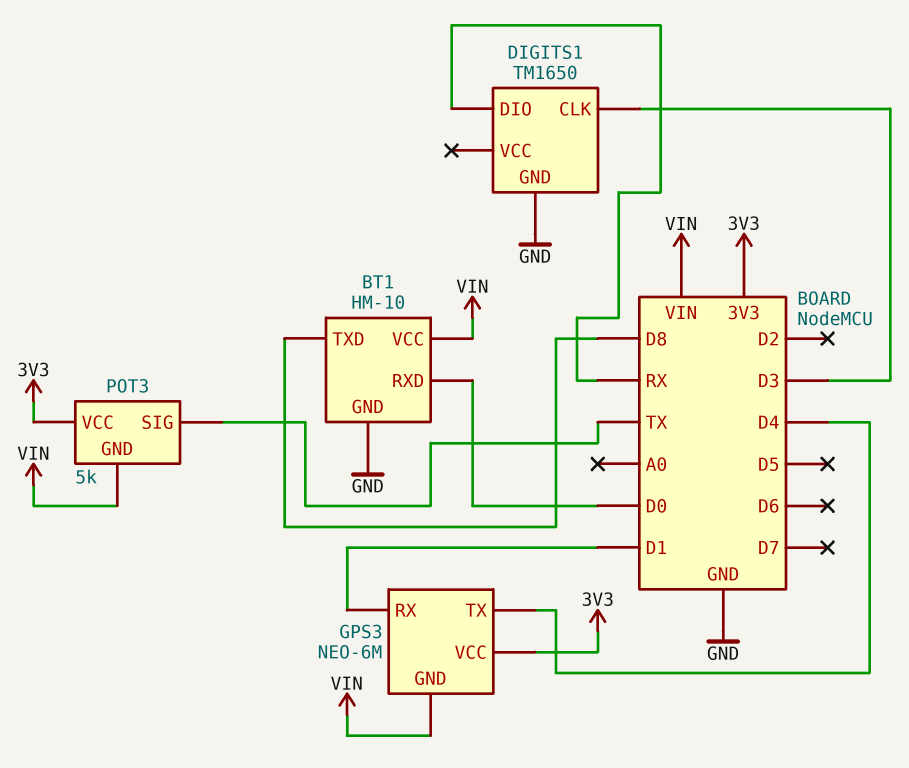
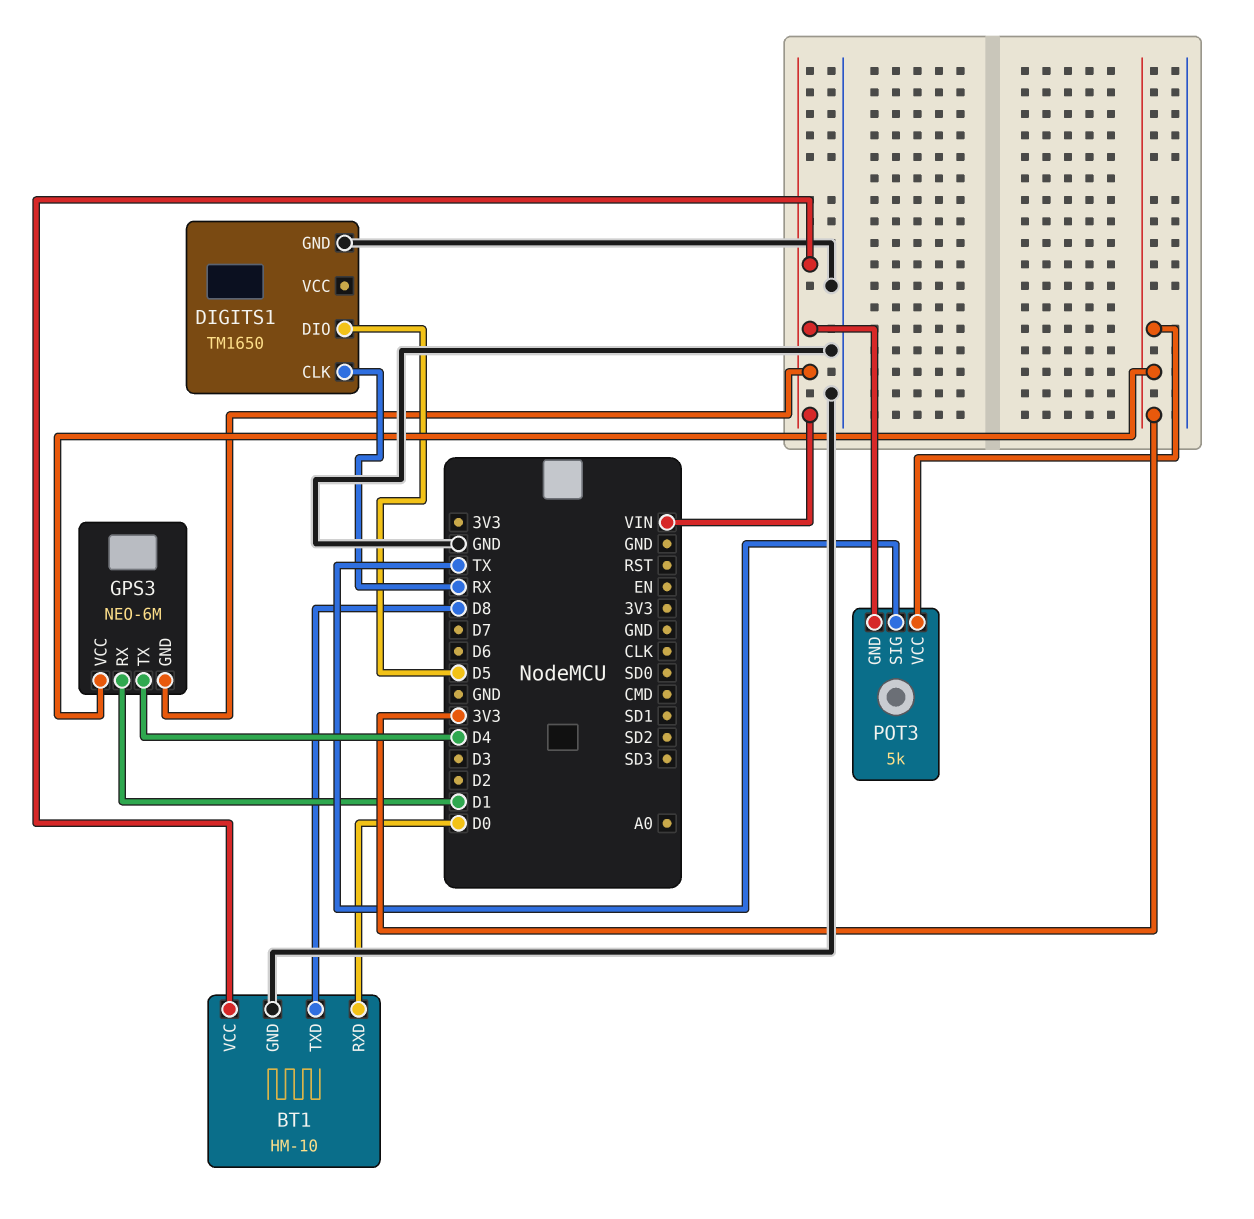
DIGITS1 pin CLK: D3 -> RX
DIGITS1 pin DIO: RX -> D5

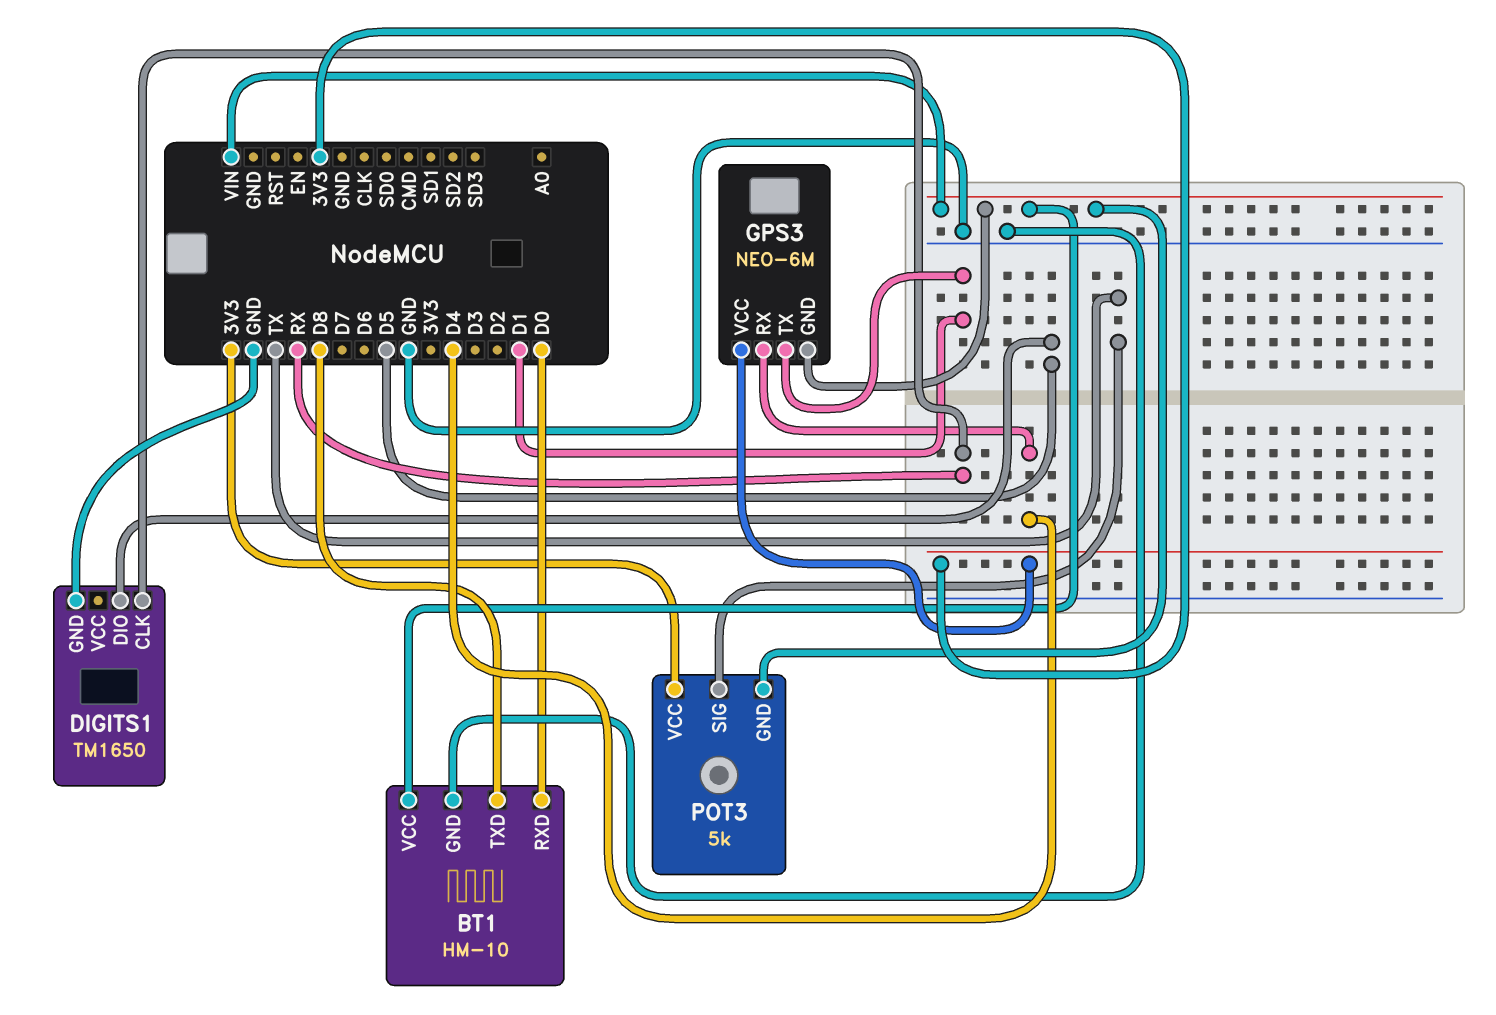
GPS3 pin RX: D1 -> D4
GPS3 pin TX: D4 -> D1

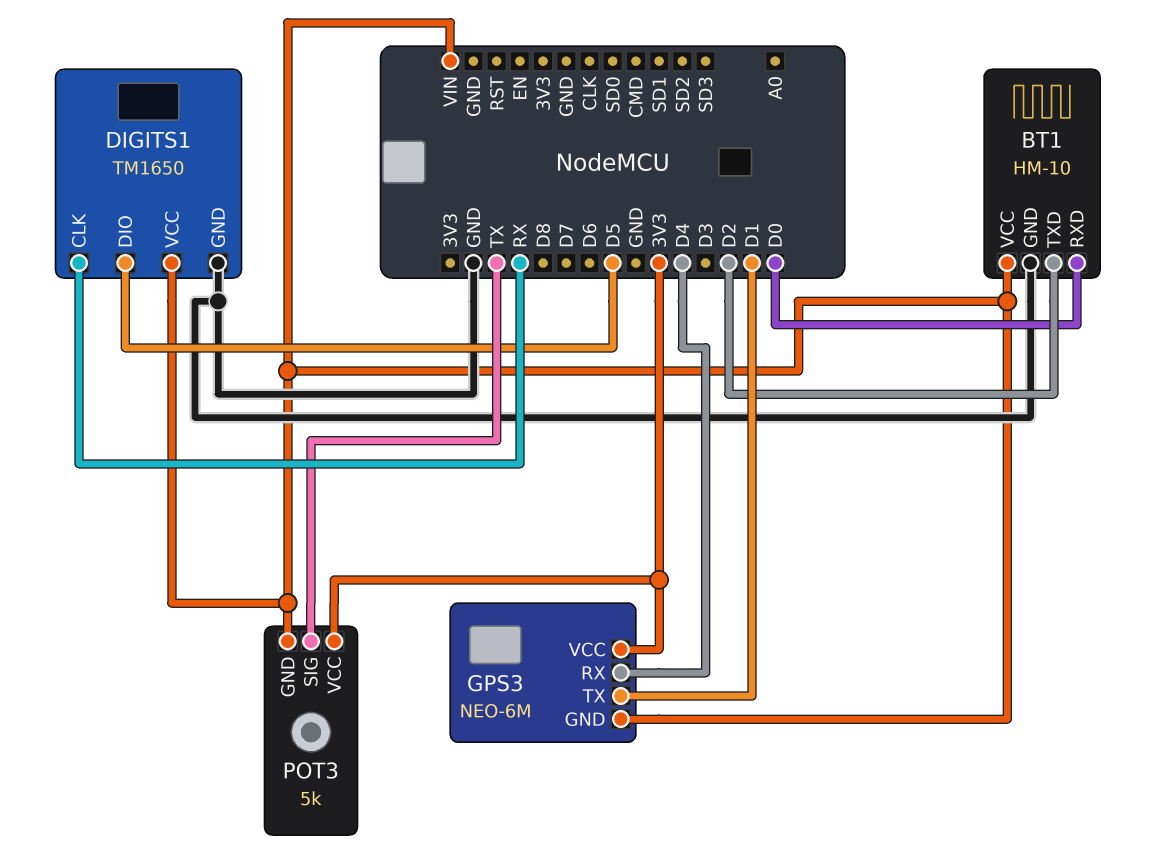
BT1 pin TXD: D8 -> D2
DIGITS1 pin VCC: none -> VIN

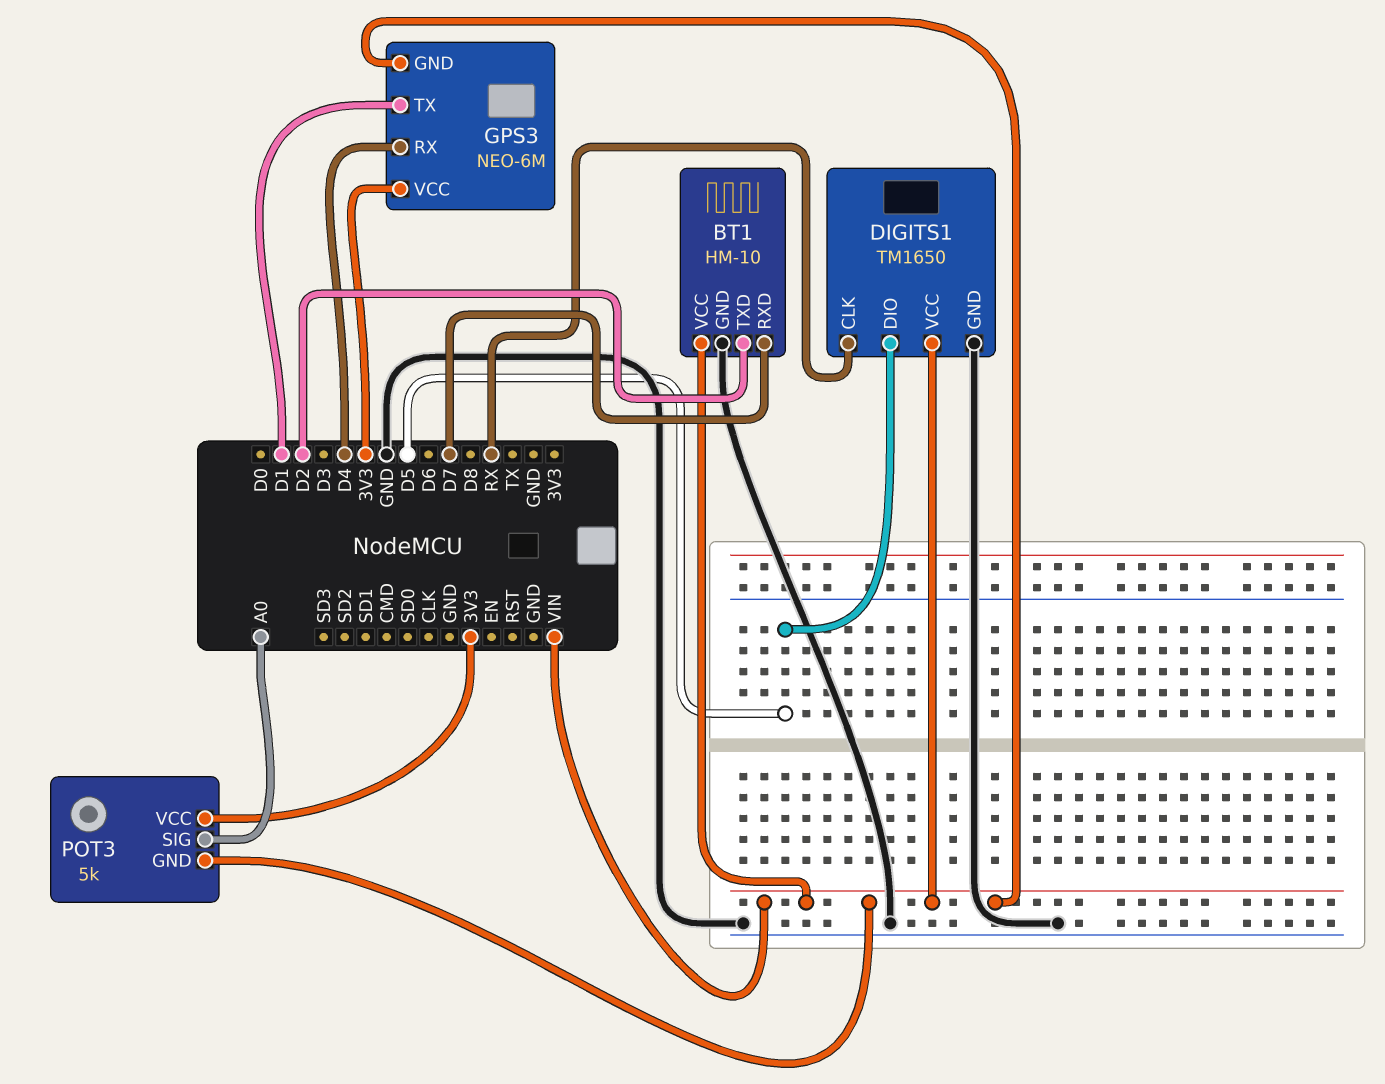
BT1 pin RXD: D0 -> D7
POT3 pin SIG: TX -> A0

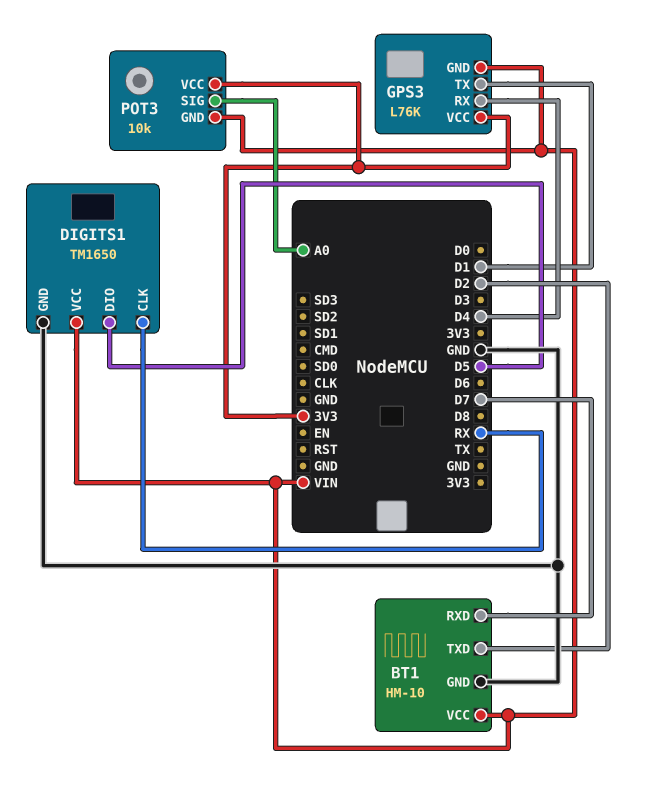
GPS3: NEO-6M -> L76K
POT3: 5k -> 10k

